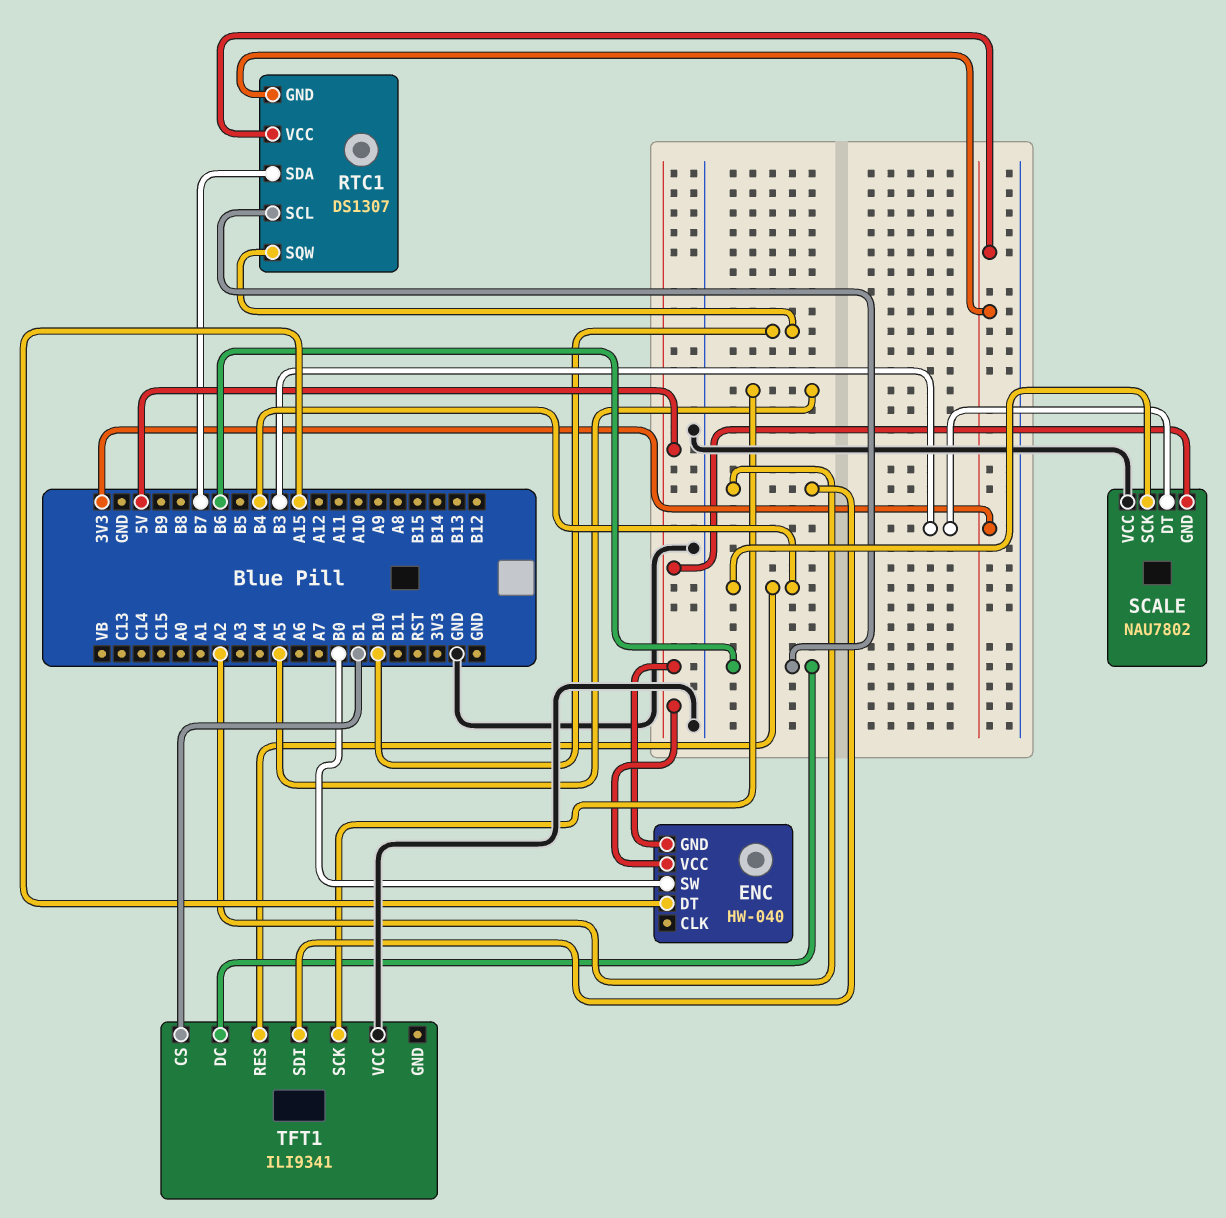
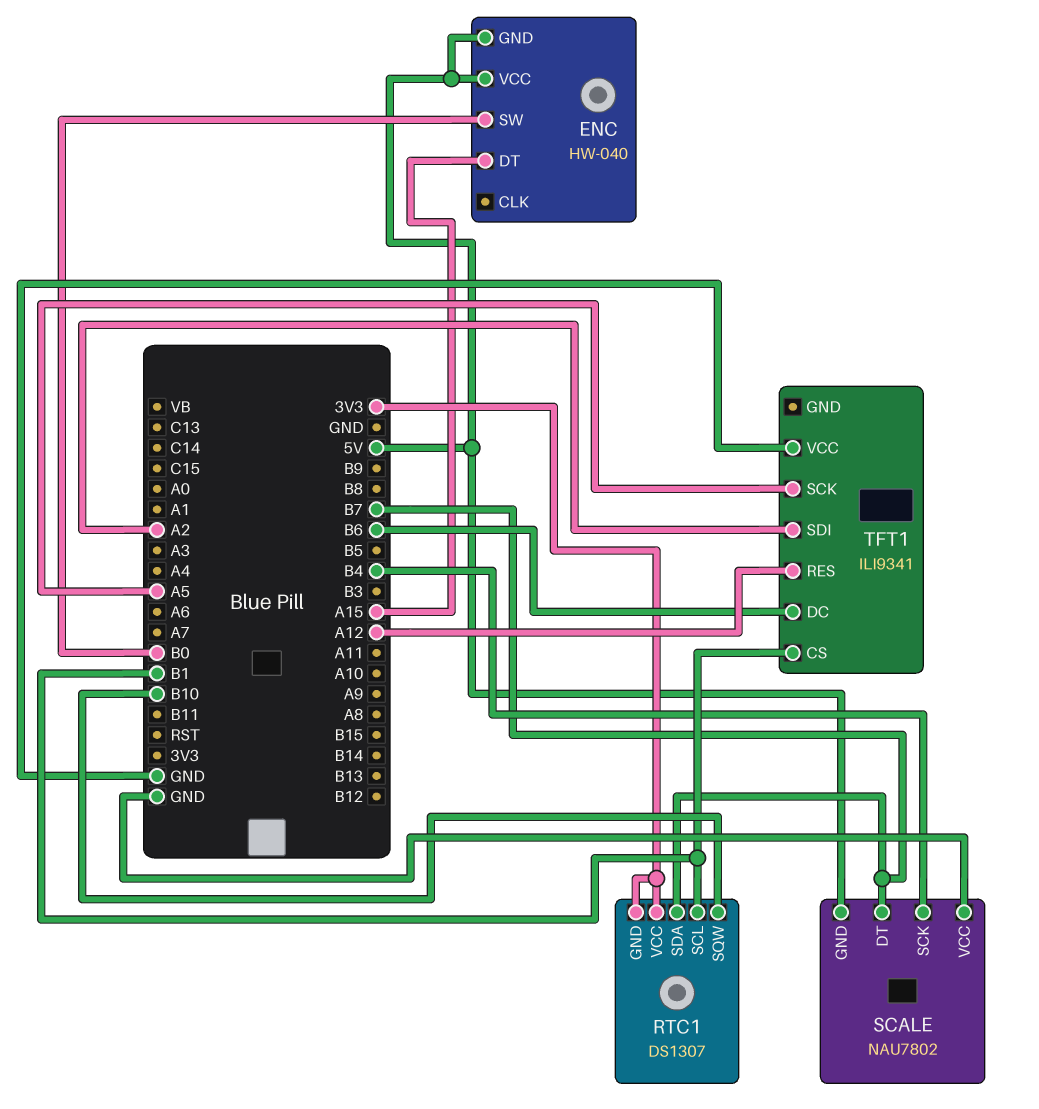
RTC1 pin SCL: B6 -> B1
SCALE pin DT: B3 -> B7
TFT1 pin RES: B4 -> A12

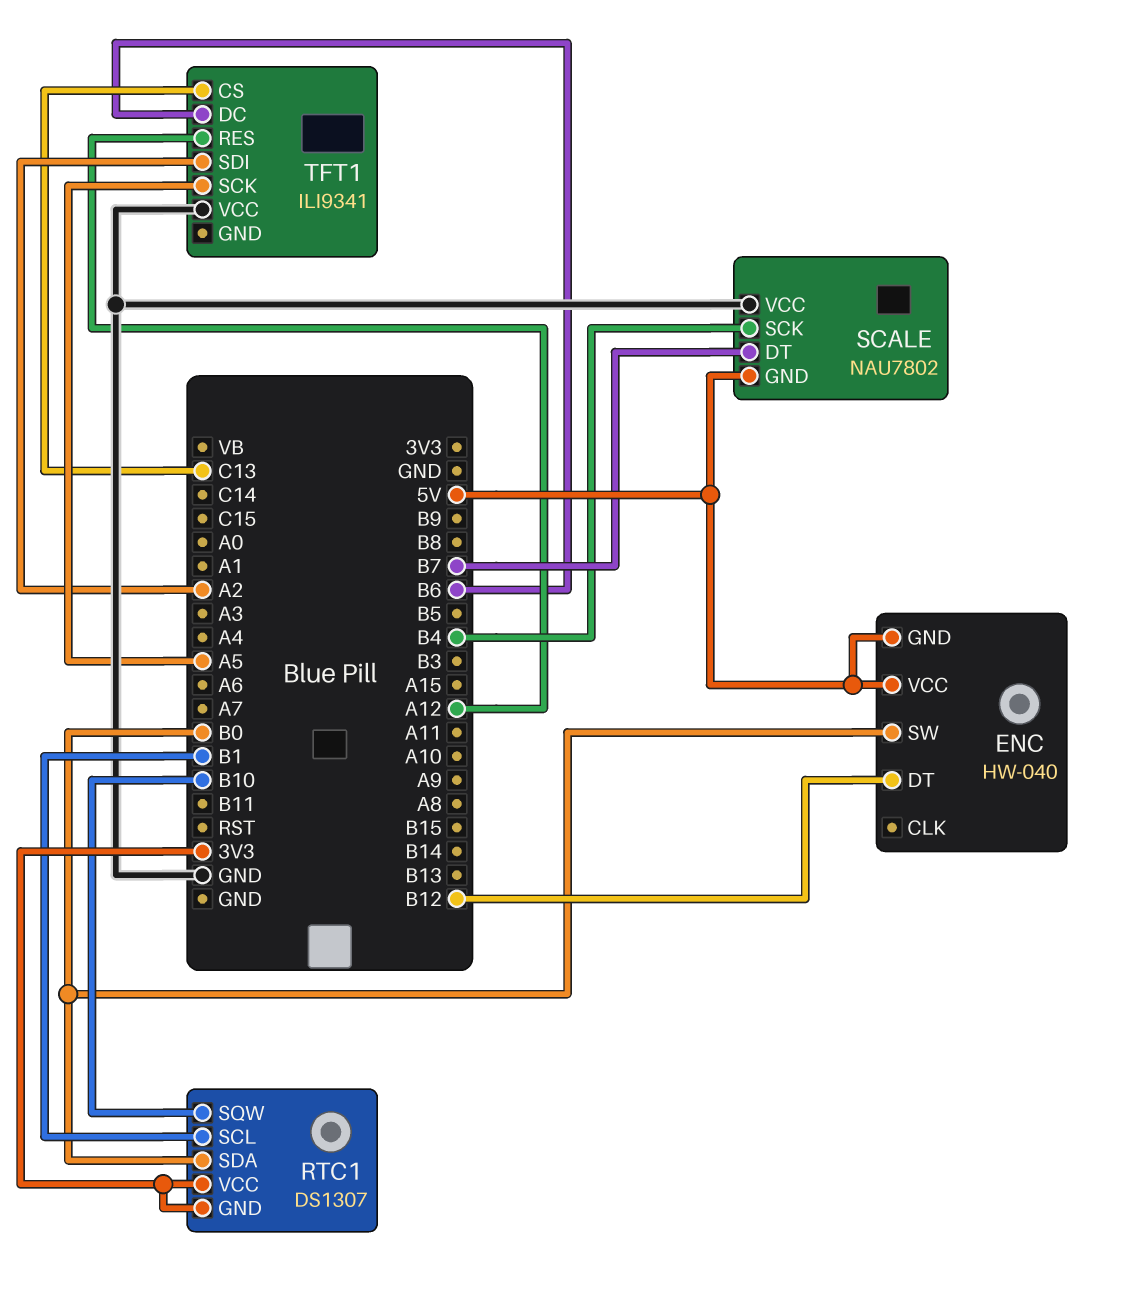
ENC pin DT: A15 -> B12
RTC1 pin SDA: B7 -> B0
TFT1 pin CS: B1 -> C13

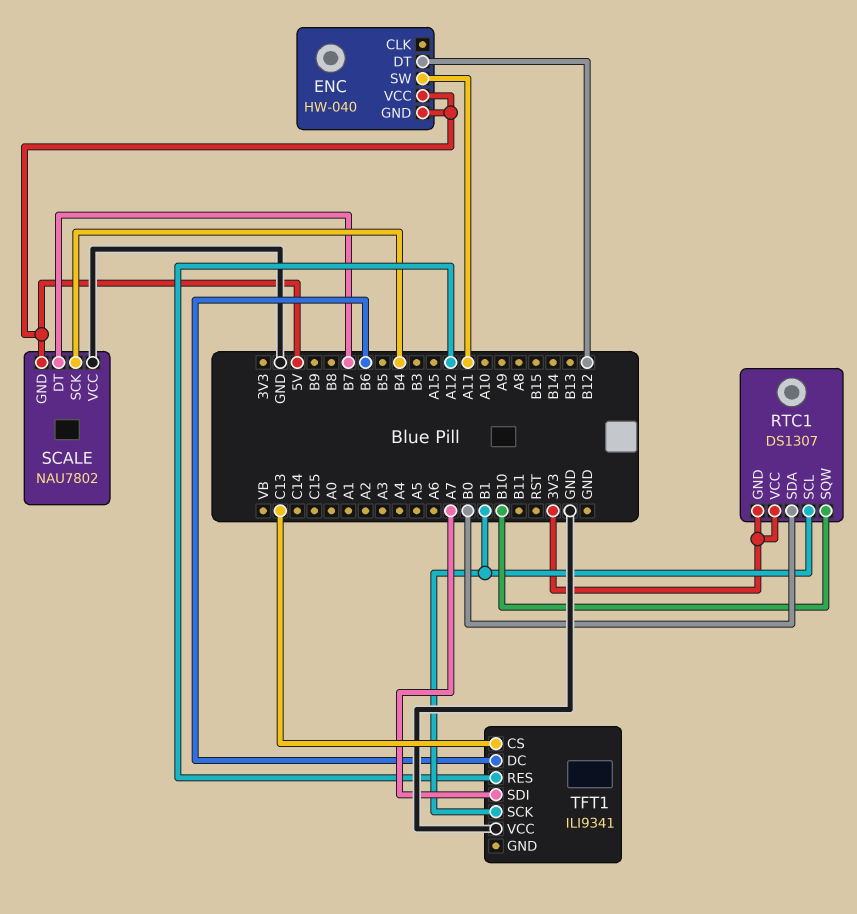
ENC pin SW: B0 -> A11
TFT1 pin SCK: A5 -> B1
TFT1 pin SDI: A2 -> A7

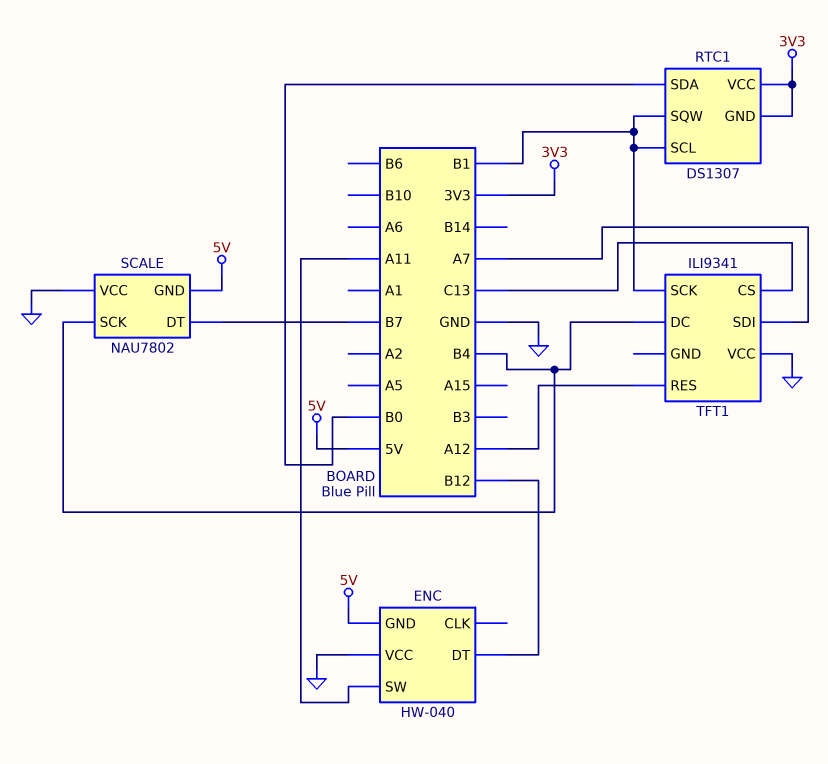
ENC pin VCC: 5V -> GND
RTC1 pin SQW: B10 -> B1
TFT1 pin DC: B6 -> B4

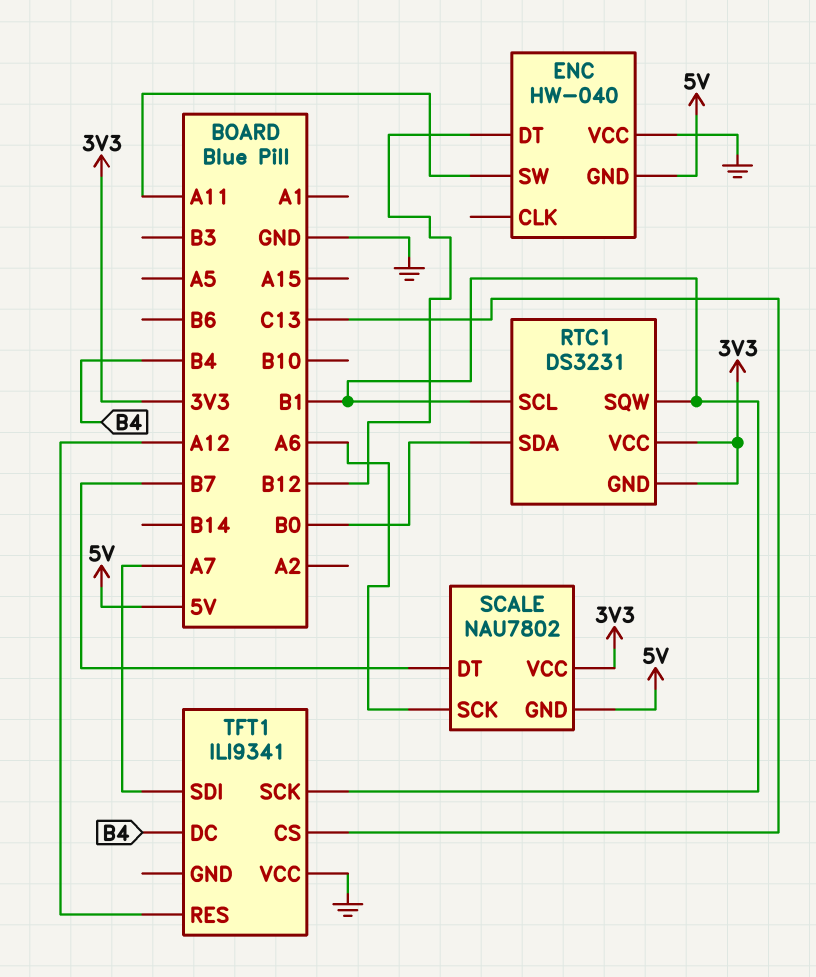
RTC1: DS1307 -> DS3231
SCALE pin SCK: B4 -> A6
SCALE pin VCC: GND -> 3V3

